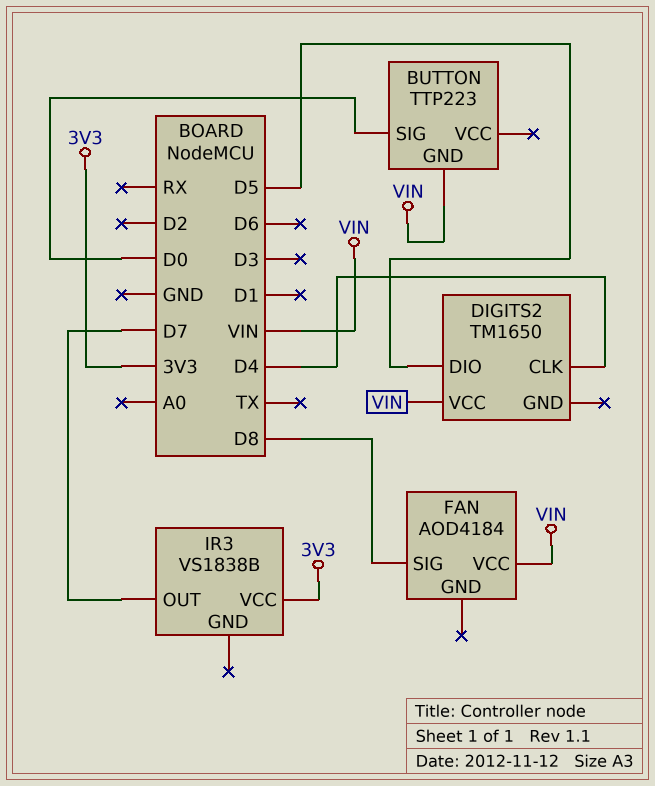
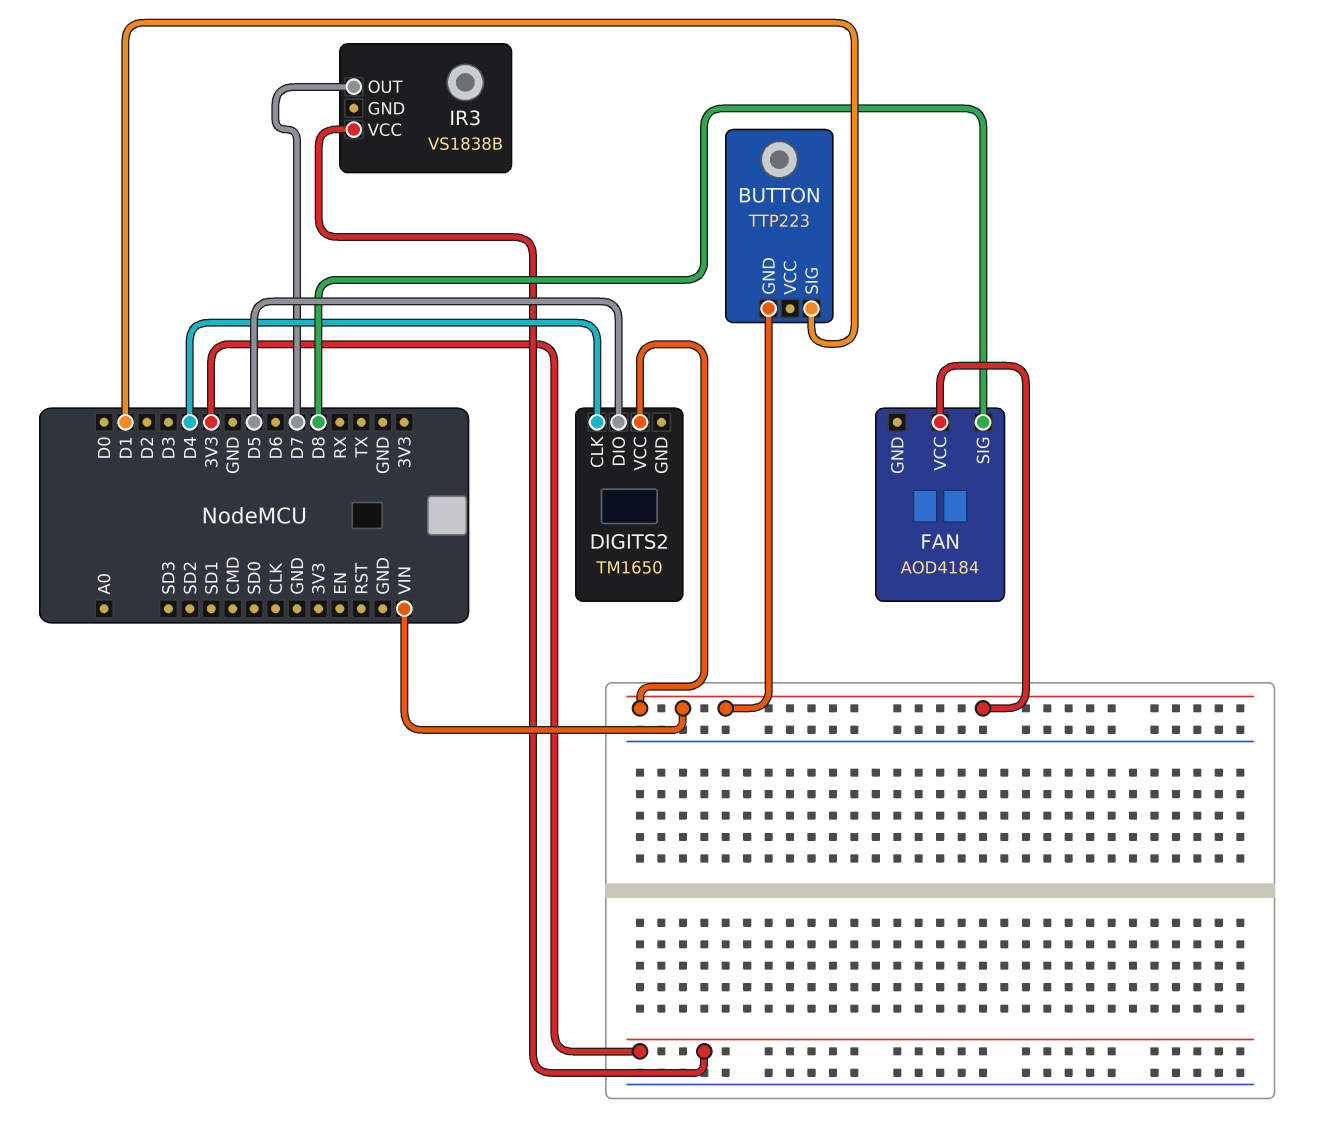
BUTTON pin SIG: D0 -> D1

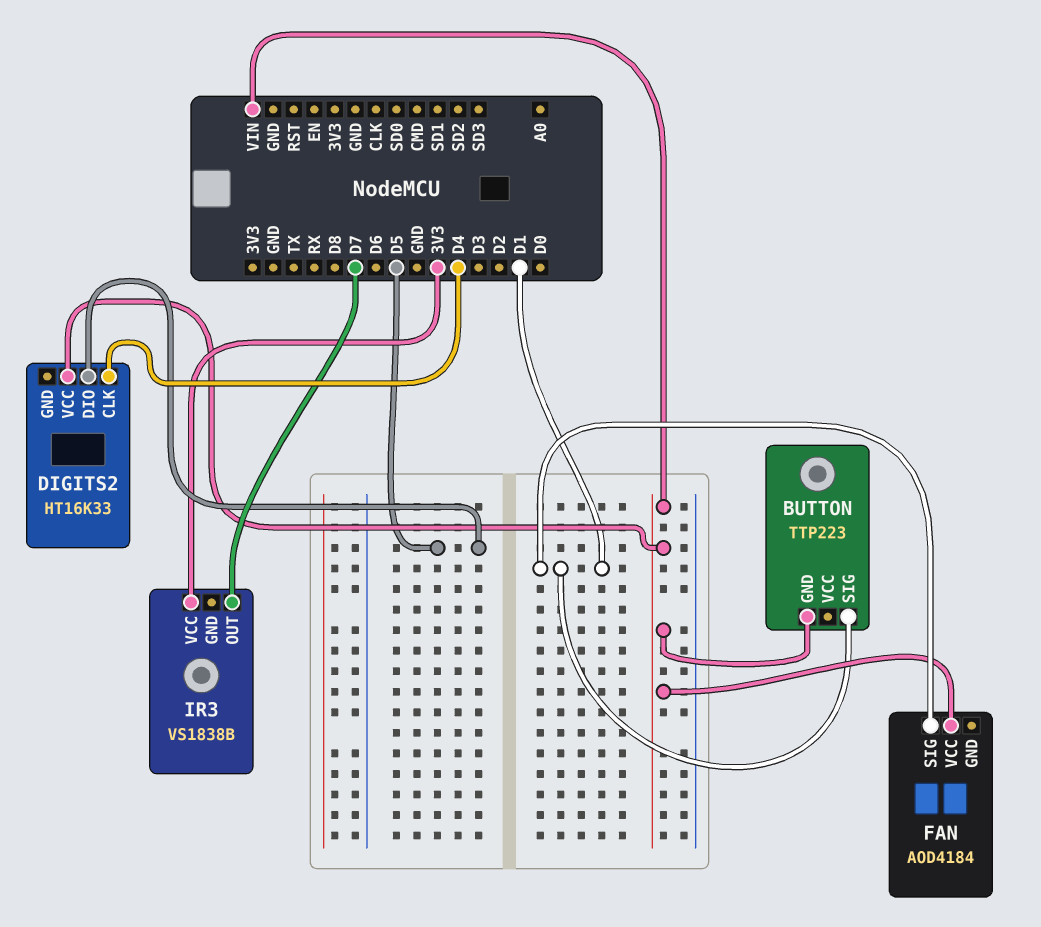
DIGITS2: TM1650 -> HT16K33
FAN pin SIG: D8 -> D1

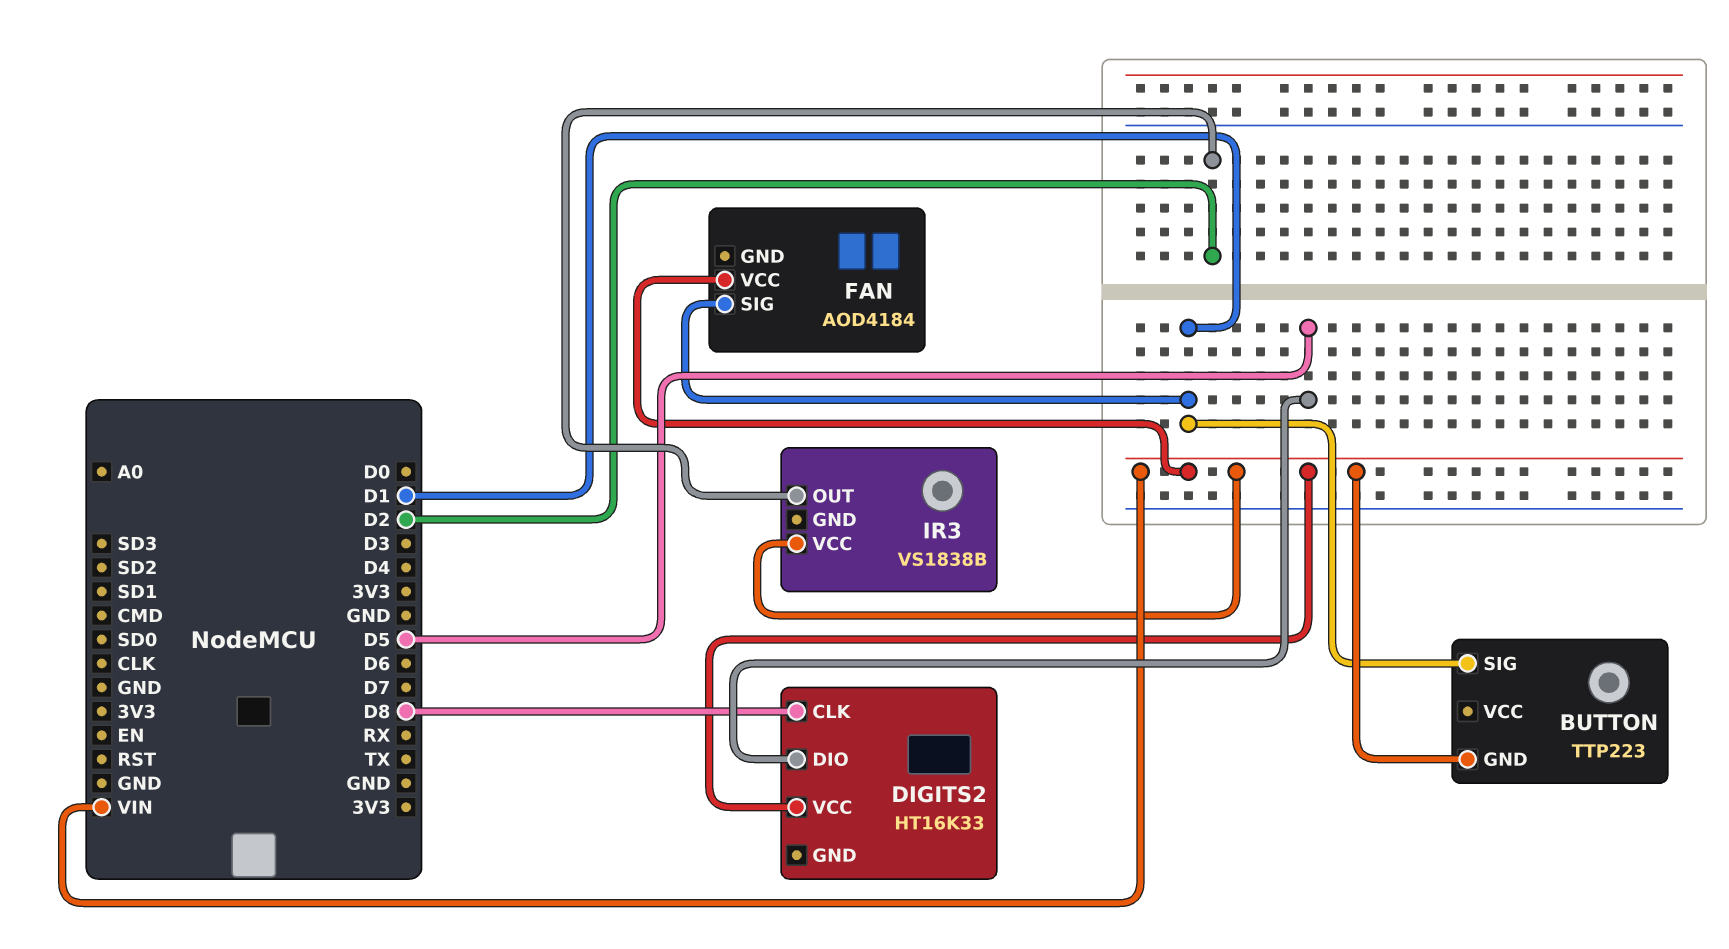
DIGITS2 pin CLK: D4 -> D8
IR3 pin OUT: D7 -> D2
IR3 pin VCC: 3V3 -> VIN

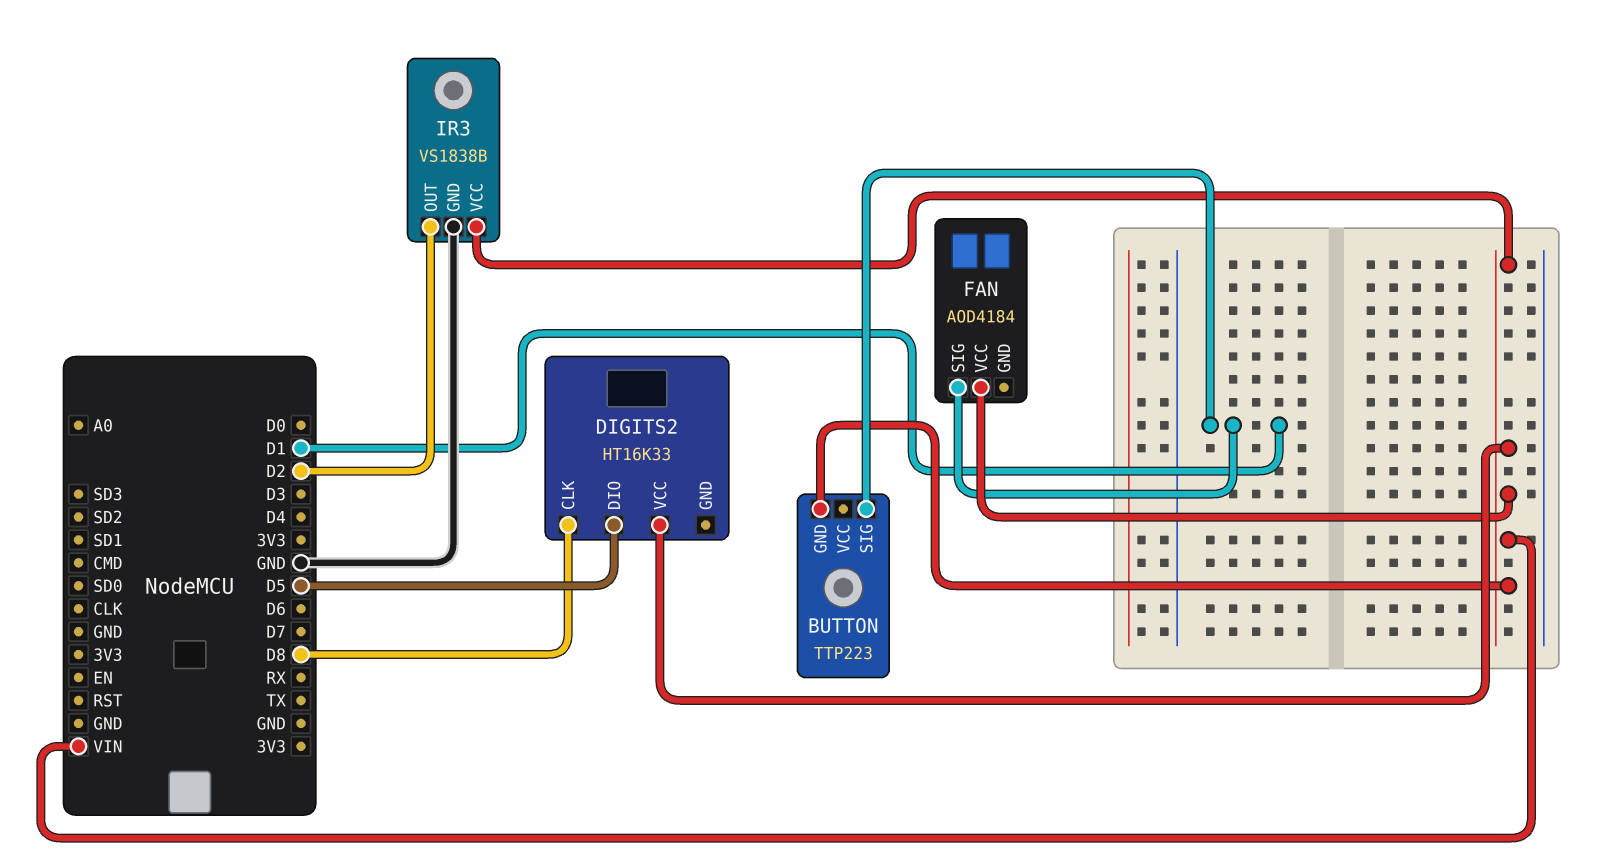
IR3 pin GND: none -> GND

